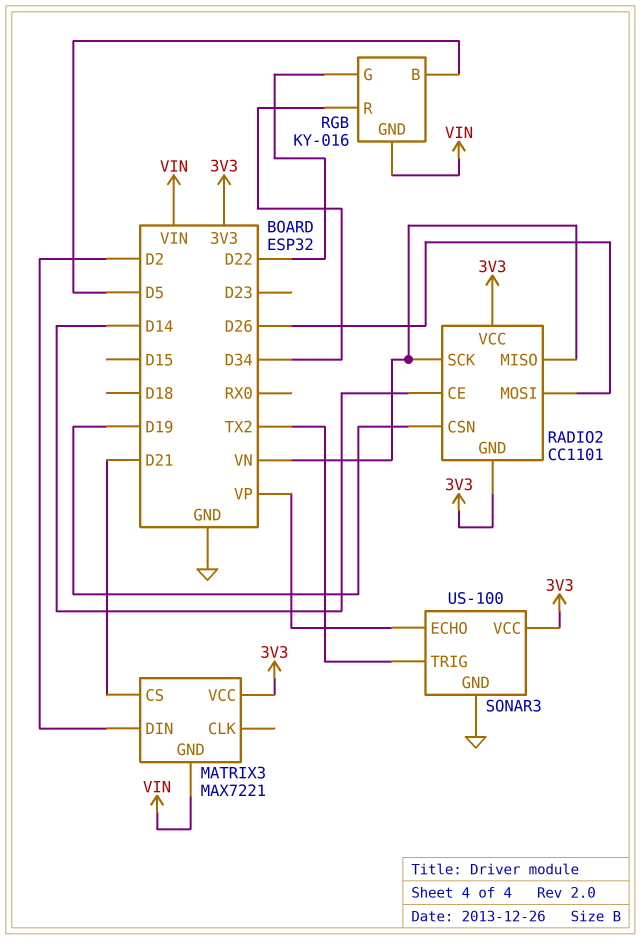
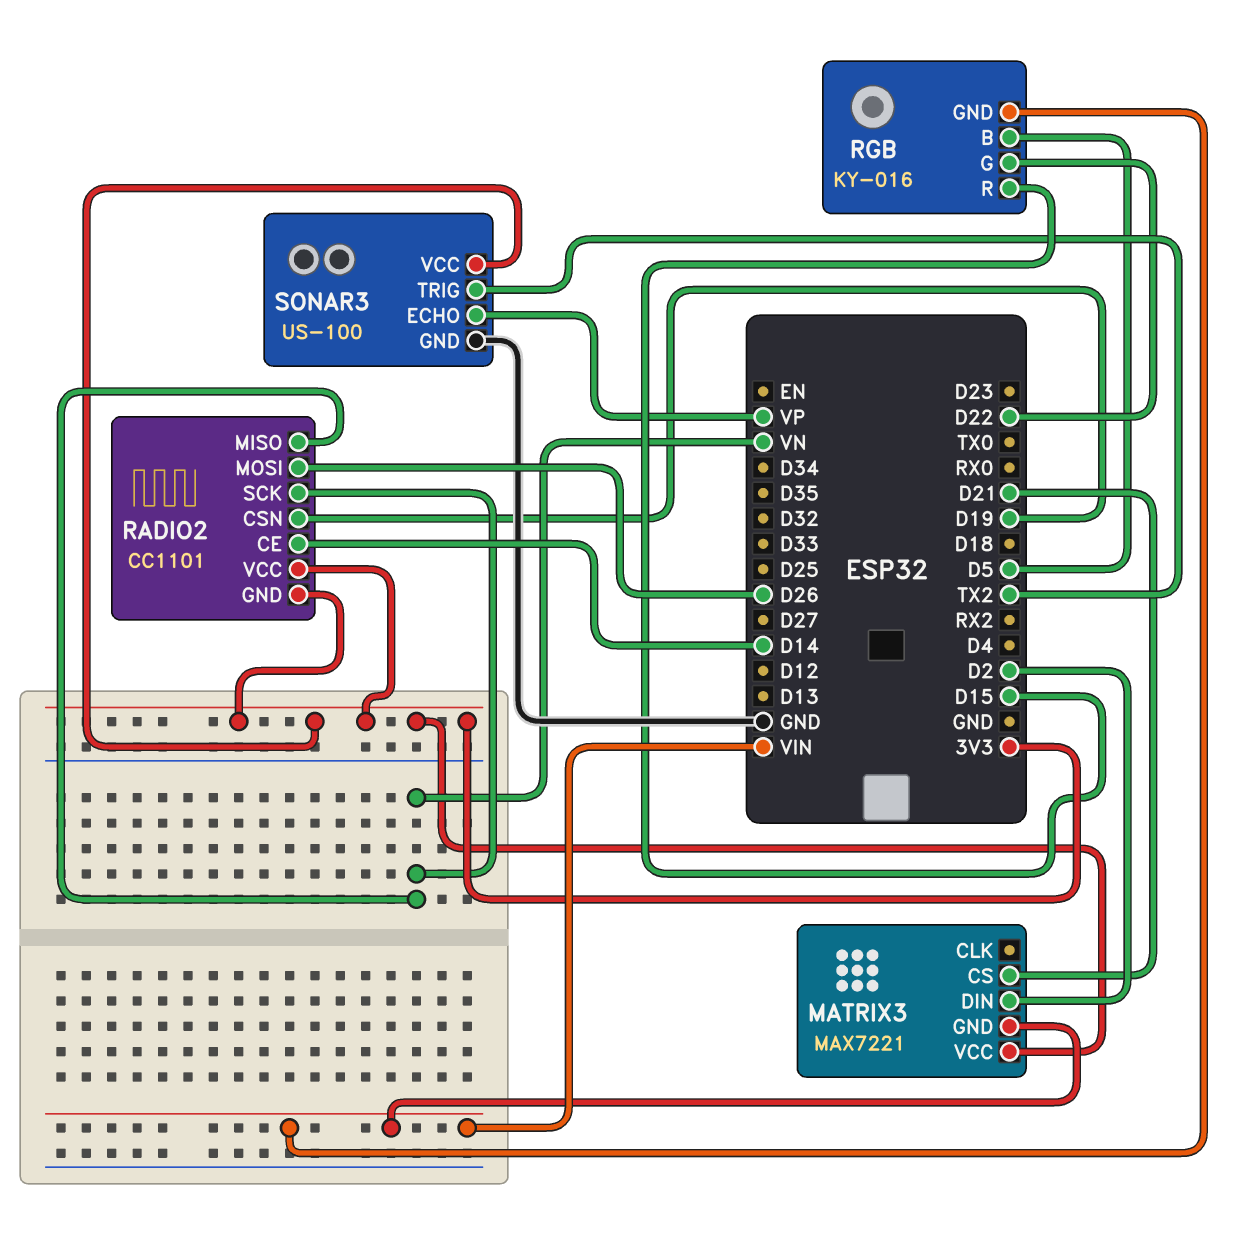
RGB pin R: D34 -> D15

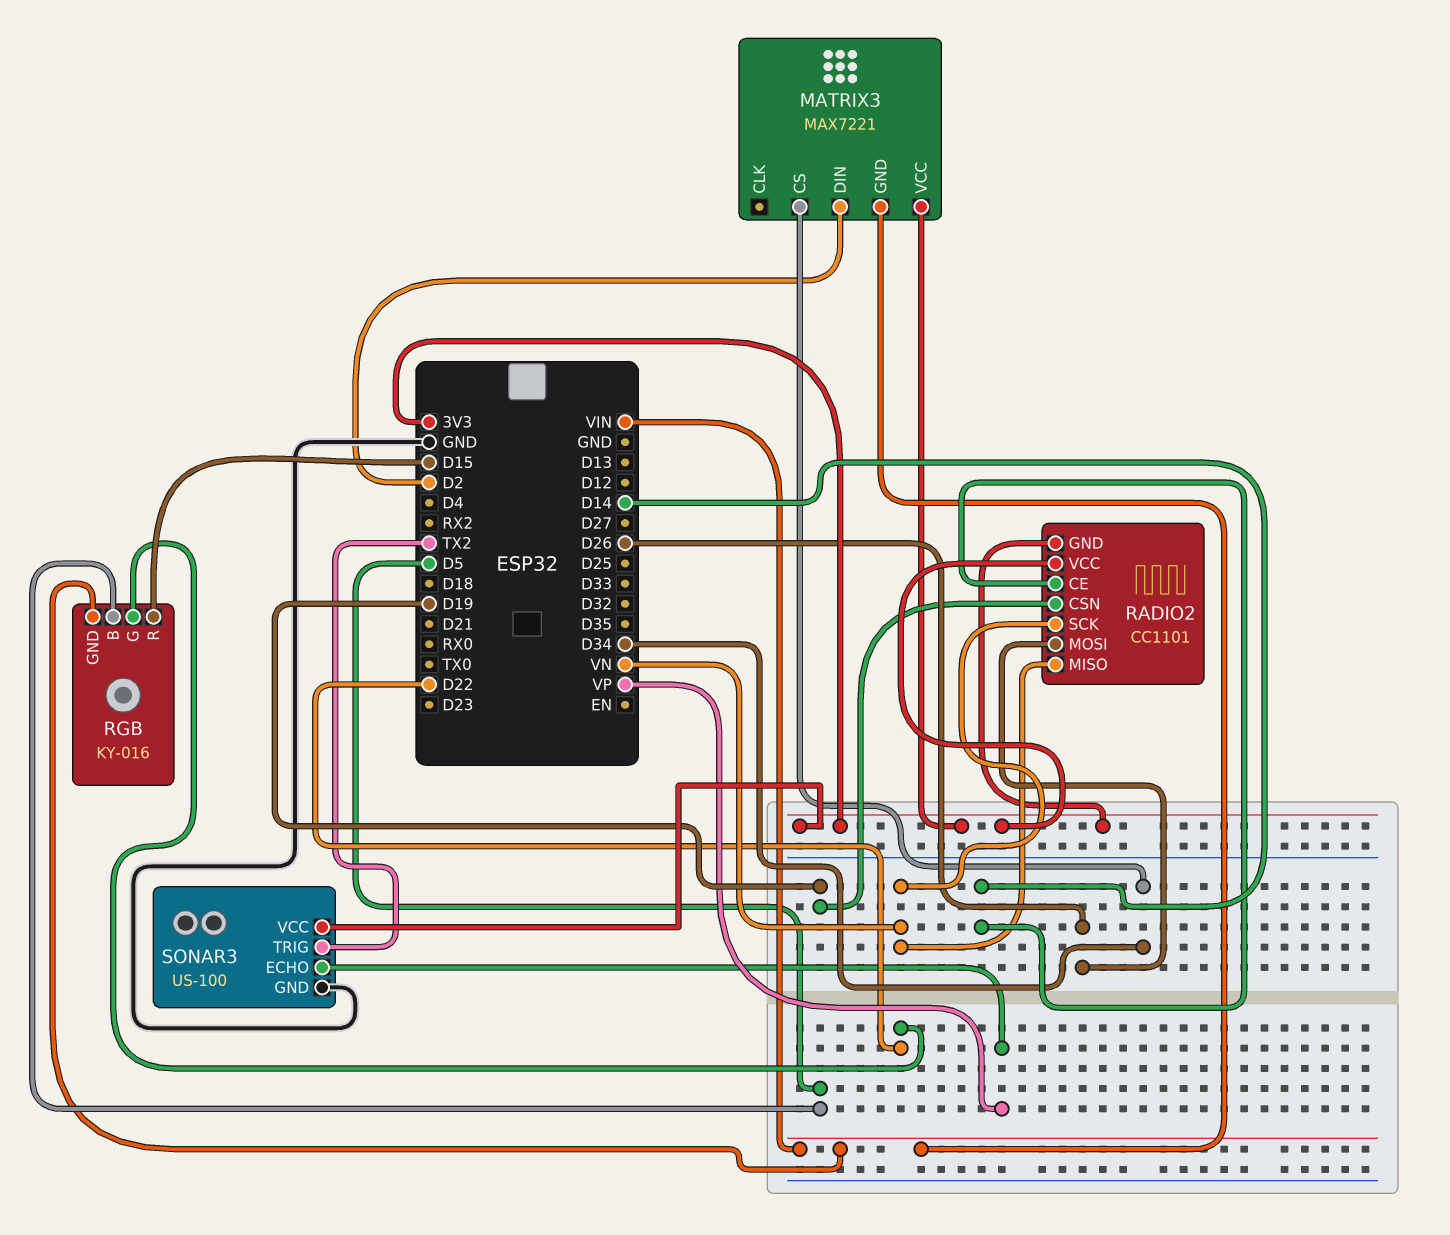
MATRIX3 pin CS: D21 -> D34

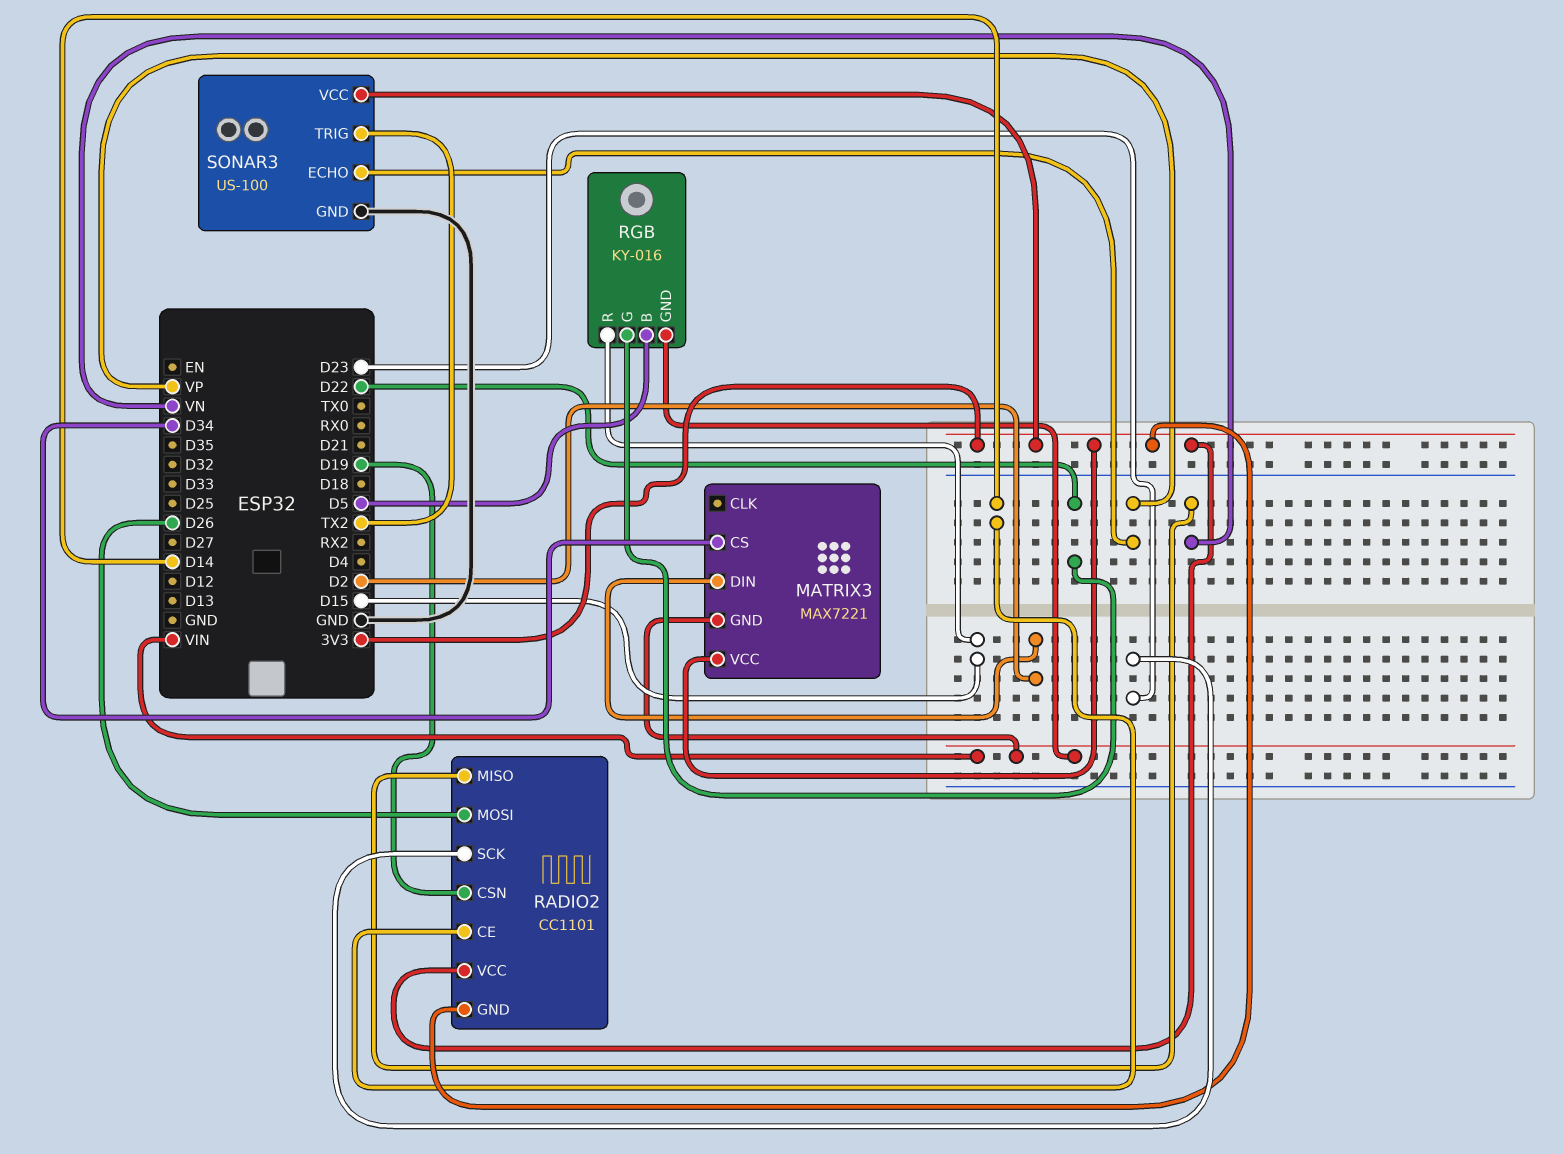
RADIO2 pin SCK: VN -> D23

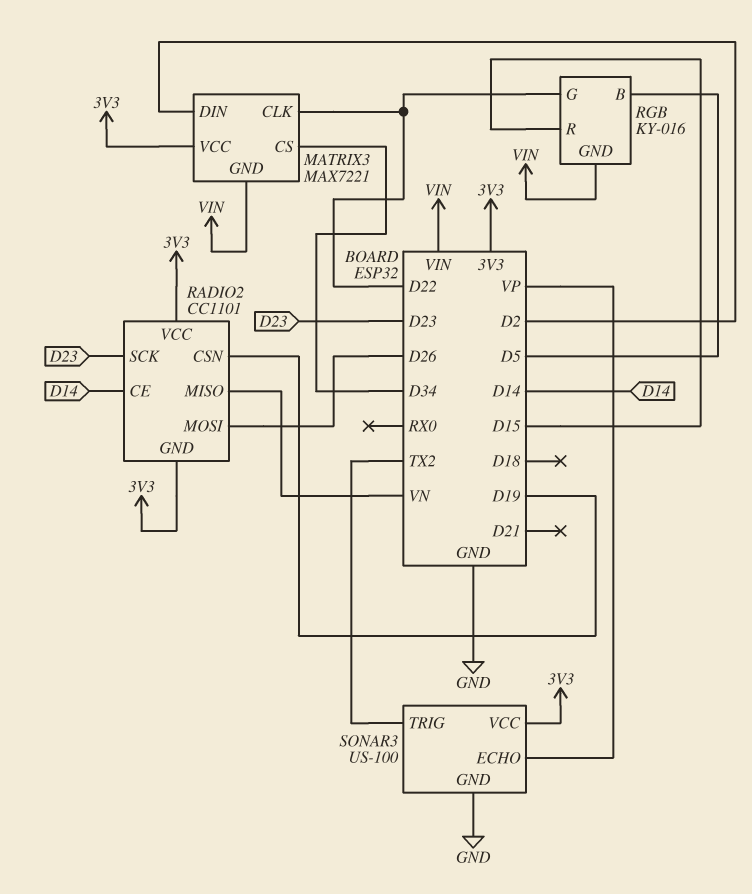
MATRIX3 pin CLK: none -> D22

